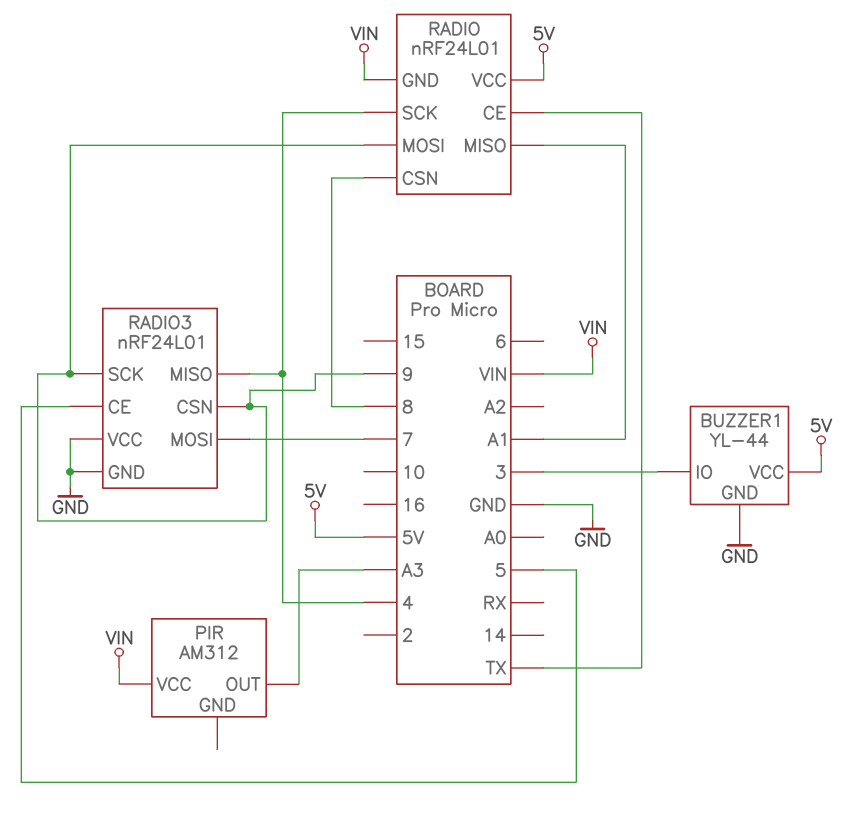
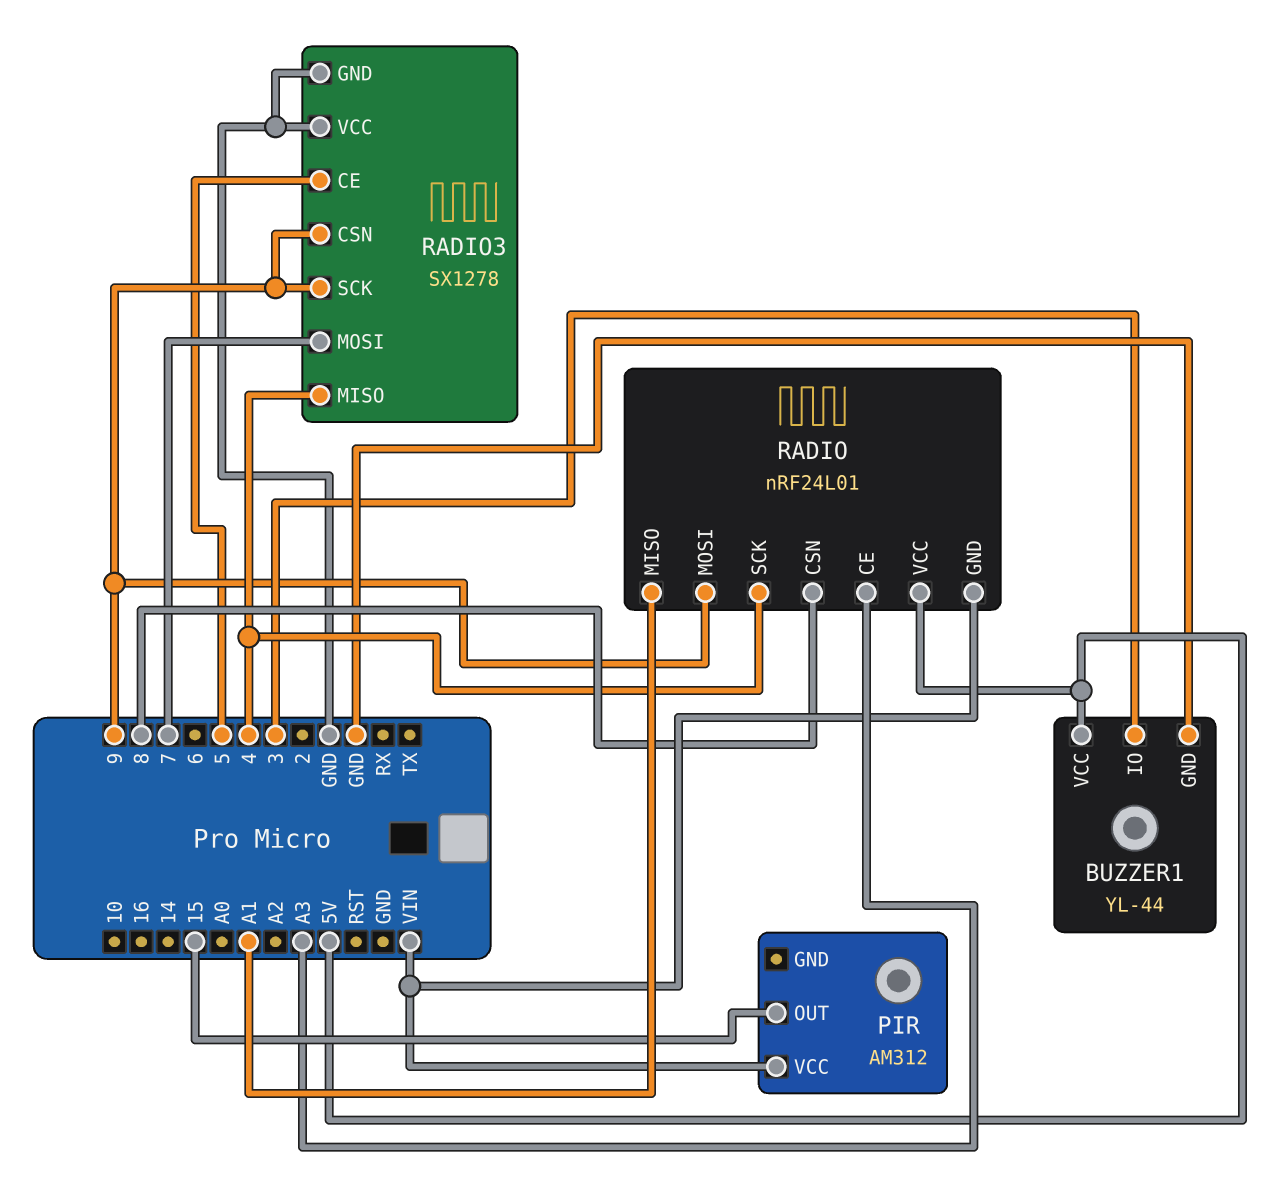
PIR pin OUT: A3 -> 15
RADIO pin CE: TX -> A3
RADIO3: nRF24L01 -> SX1278

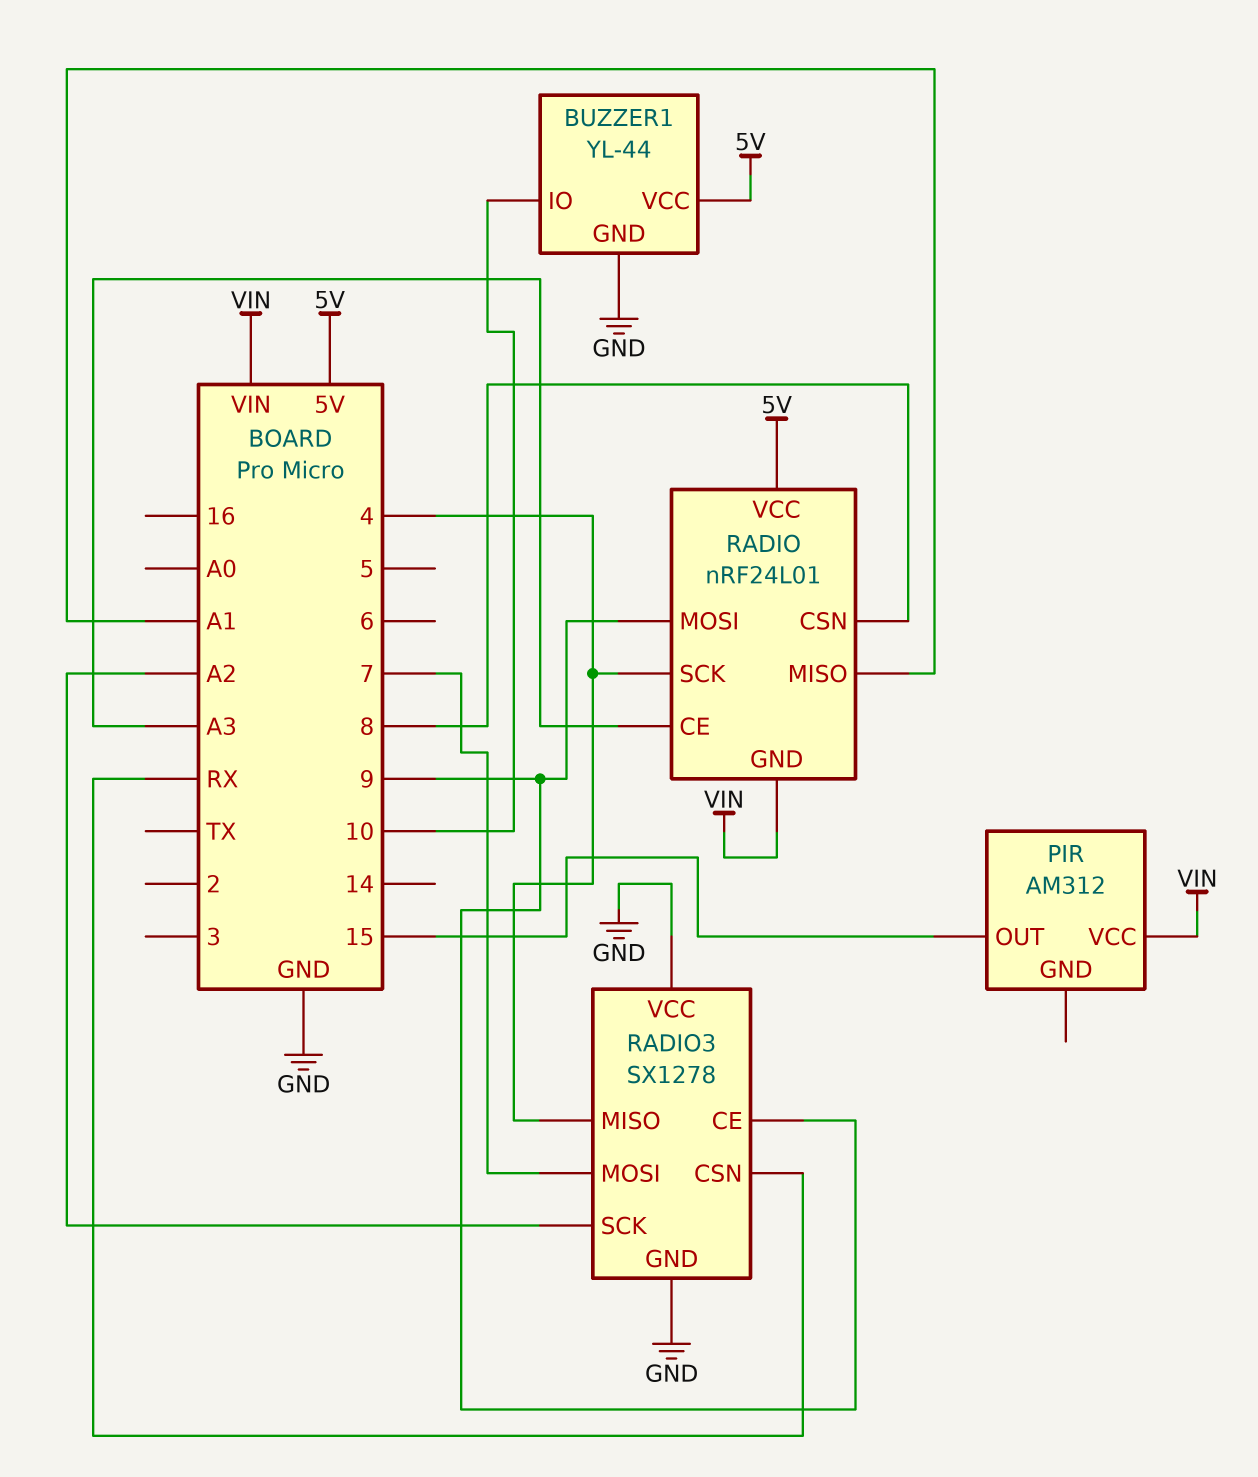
BUZZER1 pin IO: 3 -> 10
RADIO3 pin CE: 5 -> 9
RADIO3 pin CSN: 9 -> RX
RADIO3 pin SCK: 9 -> A2

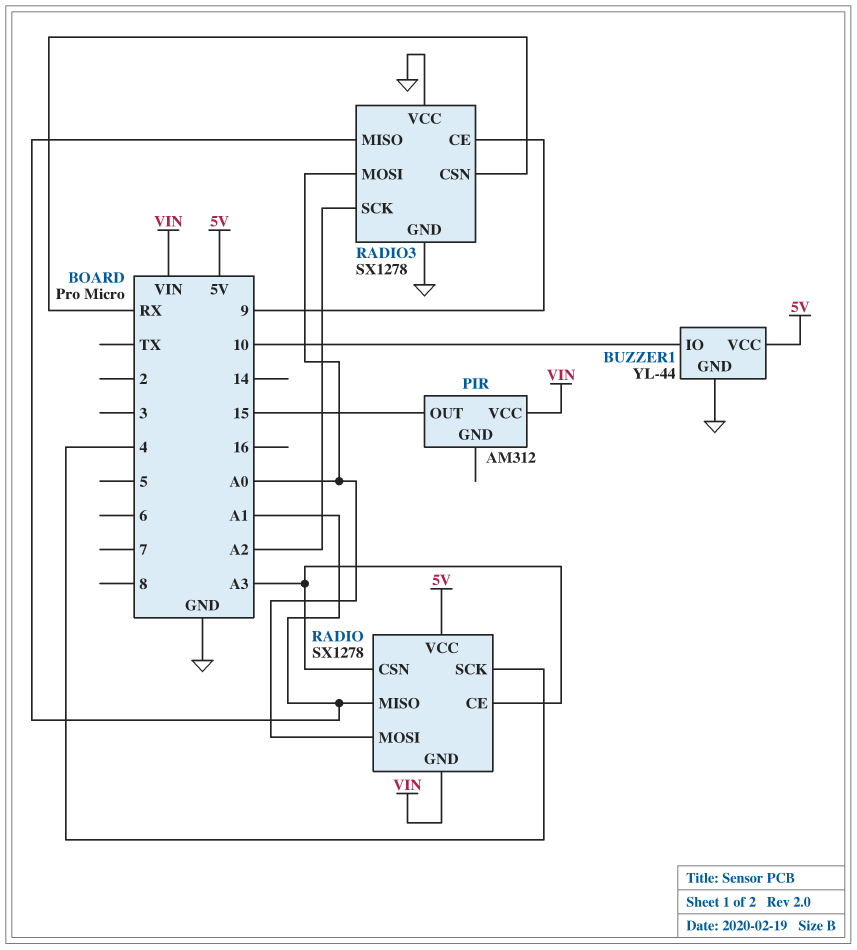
RADIO: nRF24L01 -> SX1278
RADIO pin CSN: 8 -> A3
RADIO pin MOSI: 9 -> A0
RADIO3 pin MISO: 4 -> A1
RADIO3 pin MOSI: 7 -> A0

